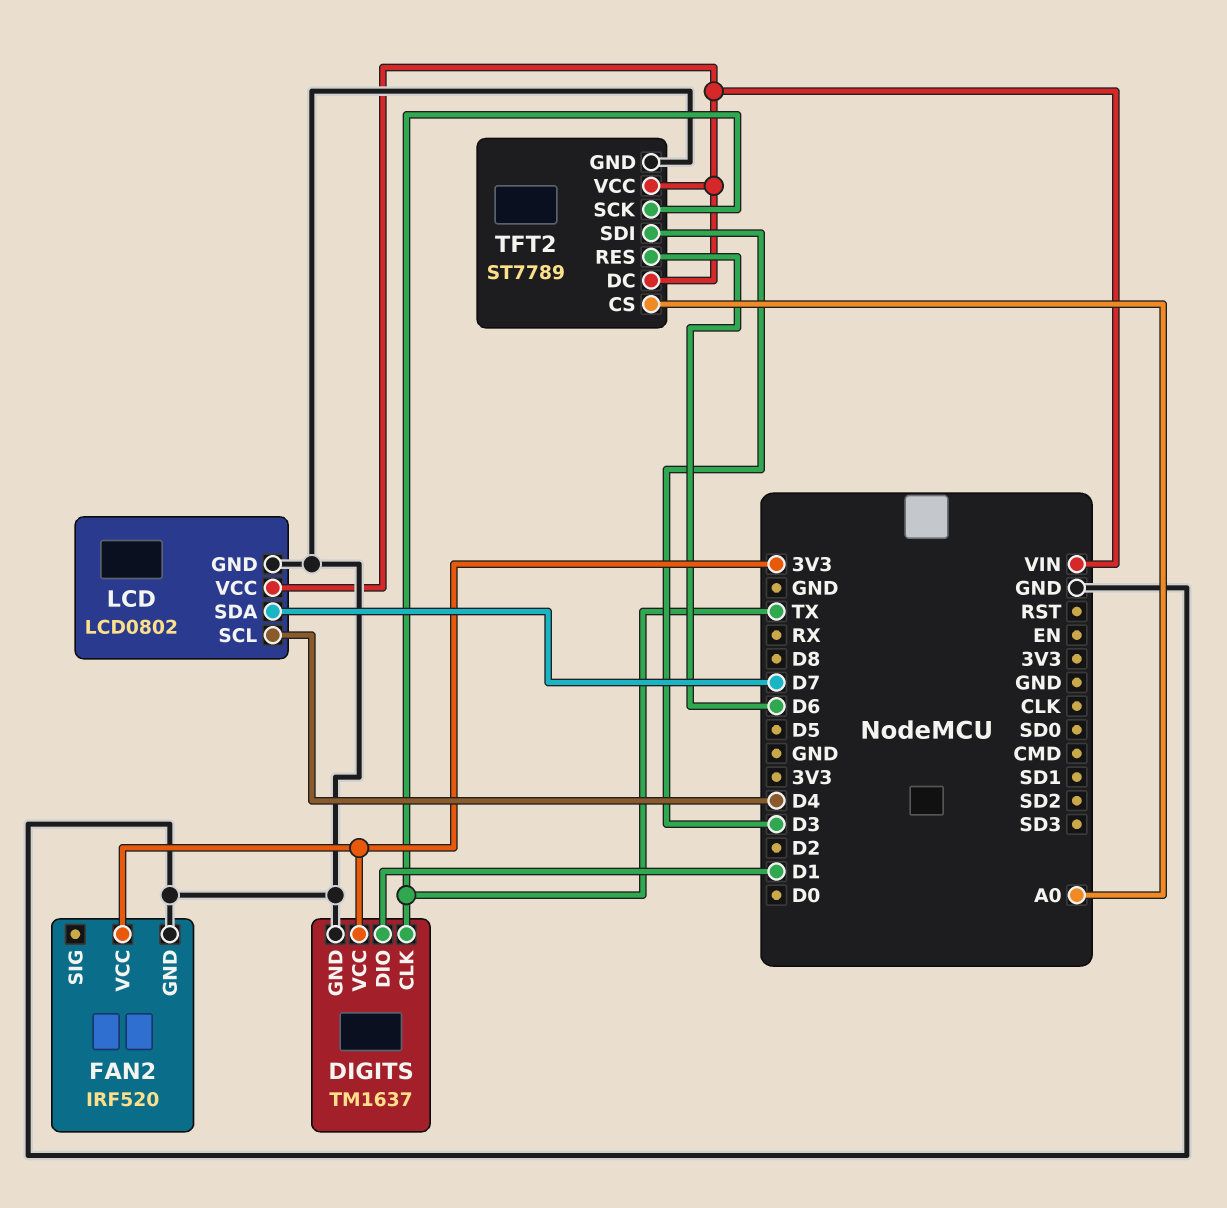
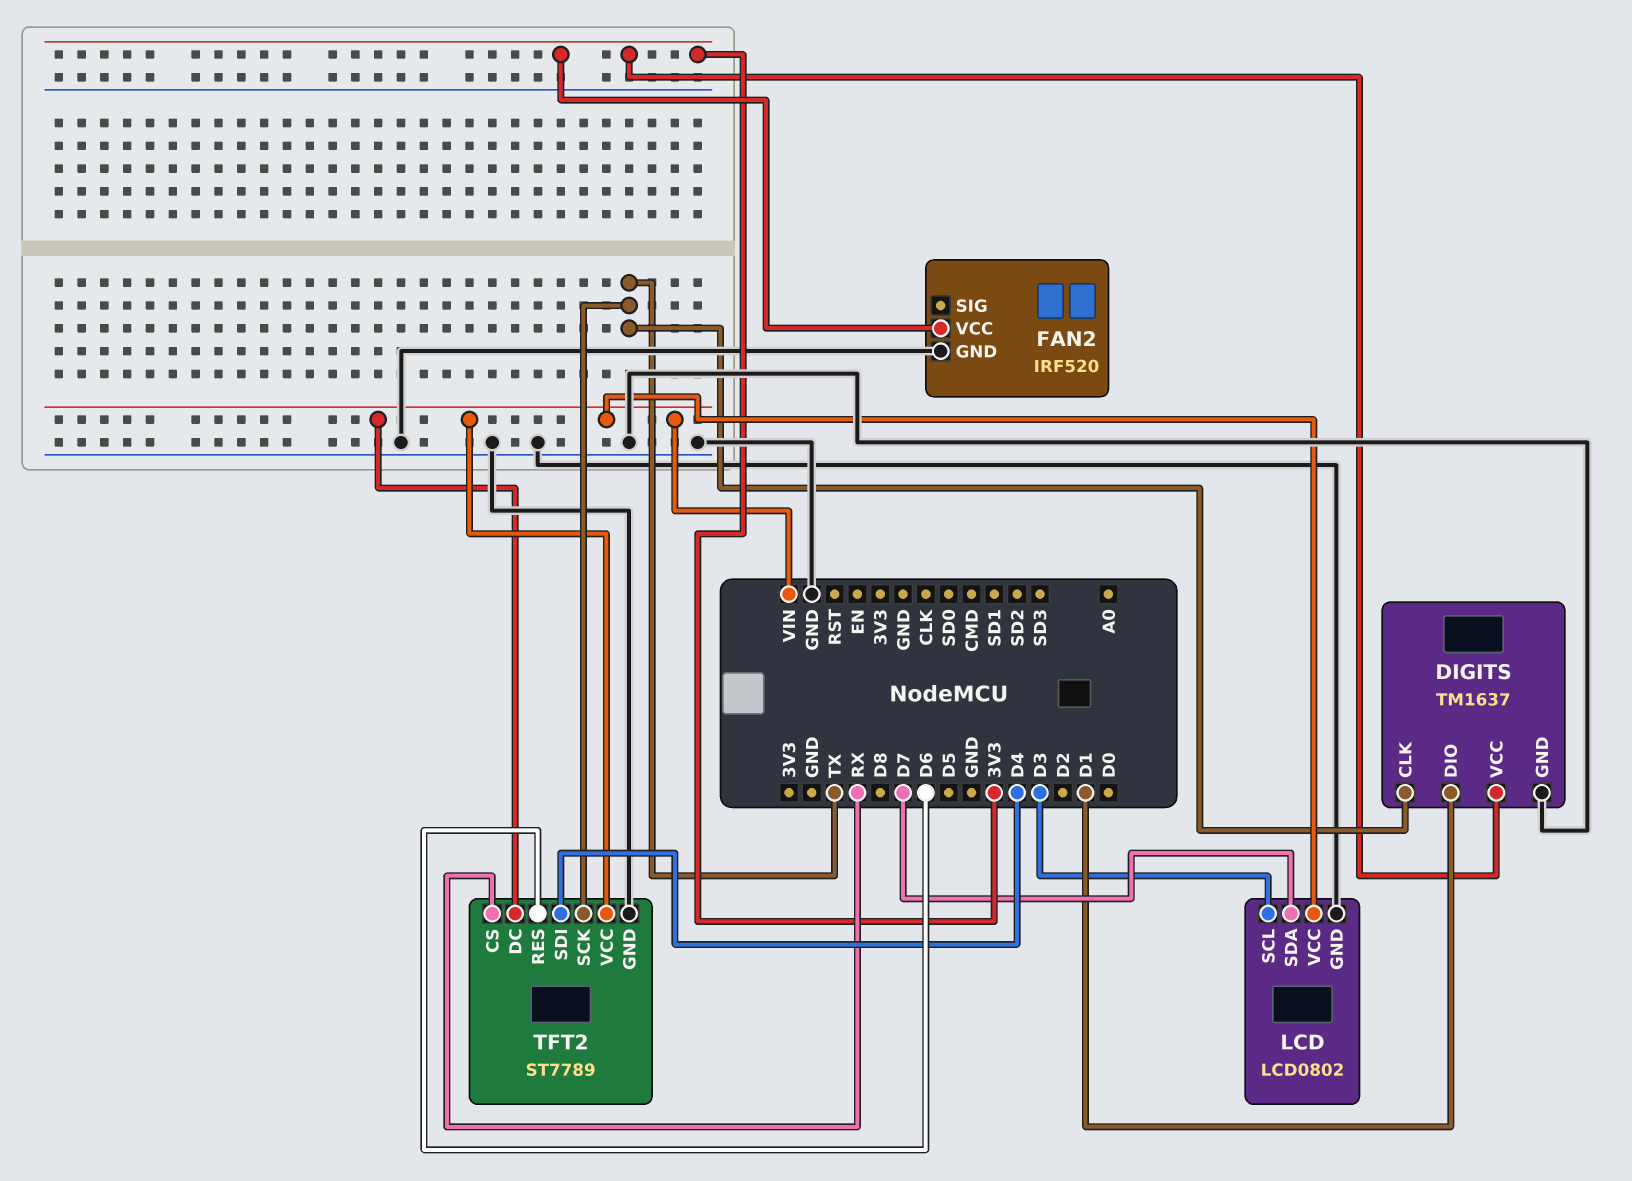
LCD pin SCL: D4 -> D3
TFT2 pin CS: A0 -> RX
TFT2 pin SDI: D3 -> D4

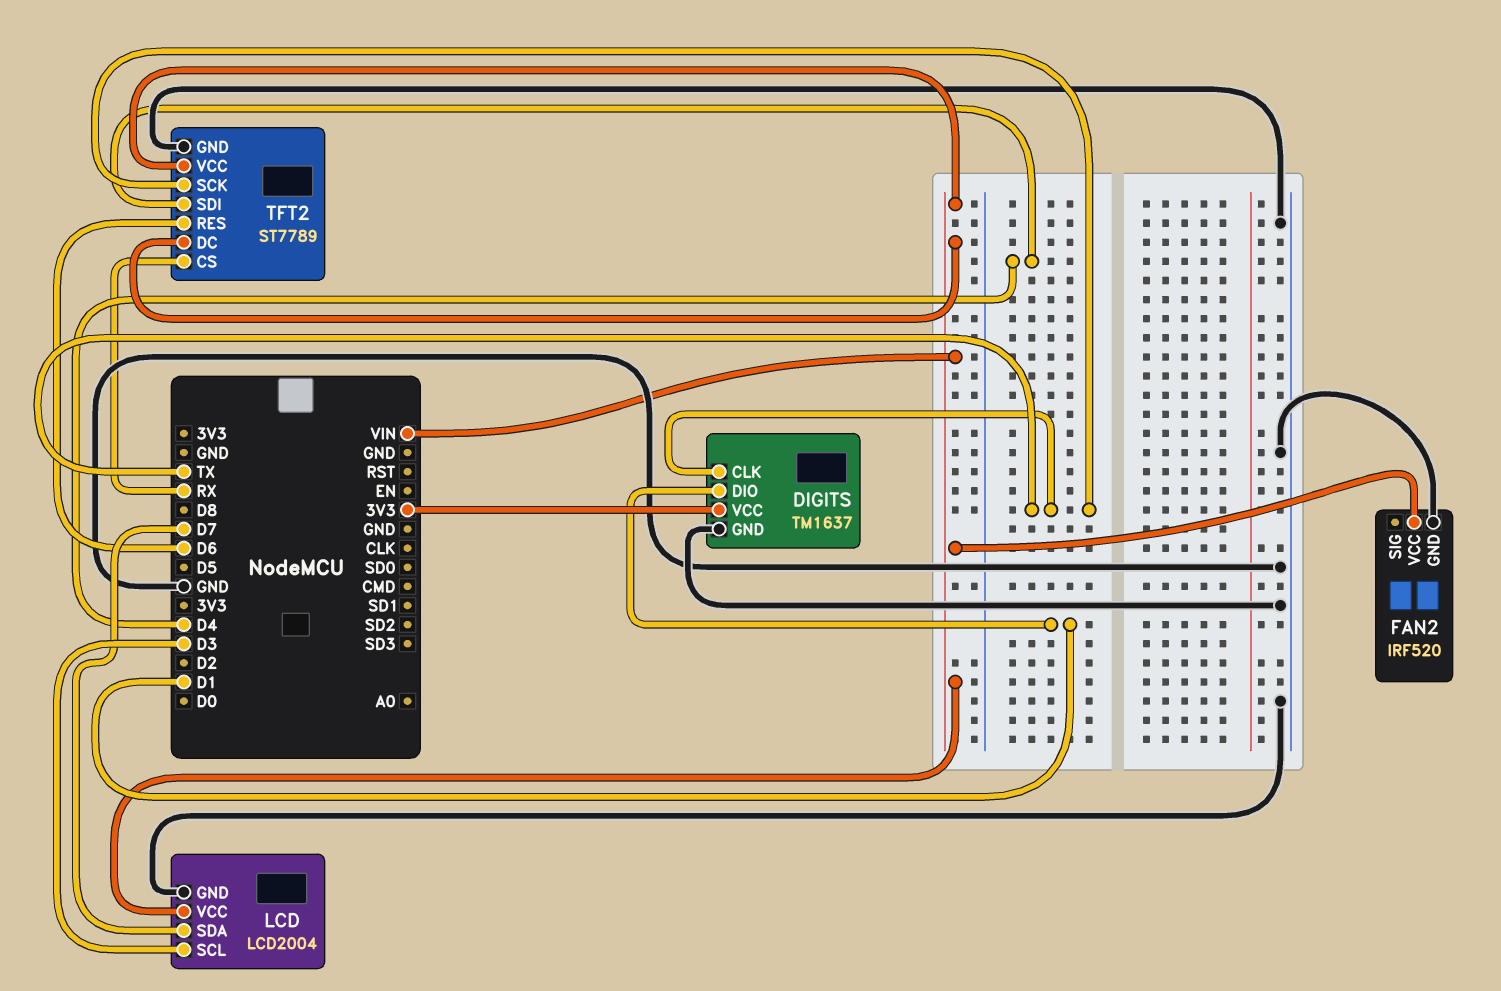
FAN2 pin VCC: 3V3 -> VIN
LCD: LCD0802 -> LCD2004

